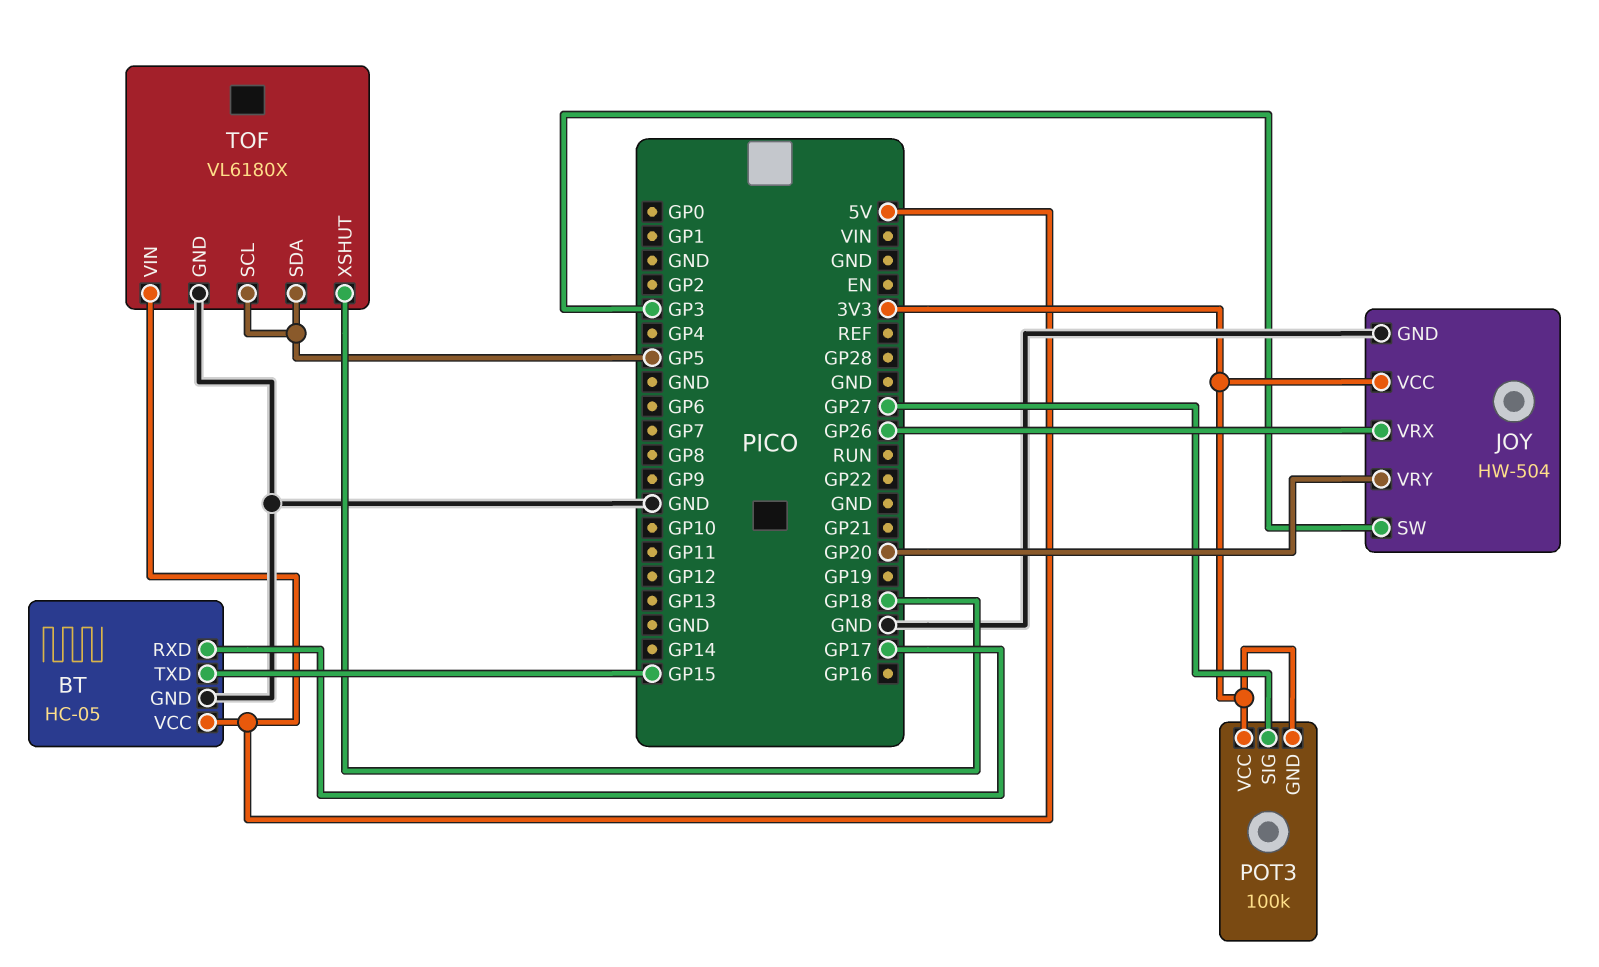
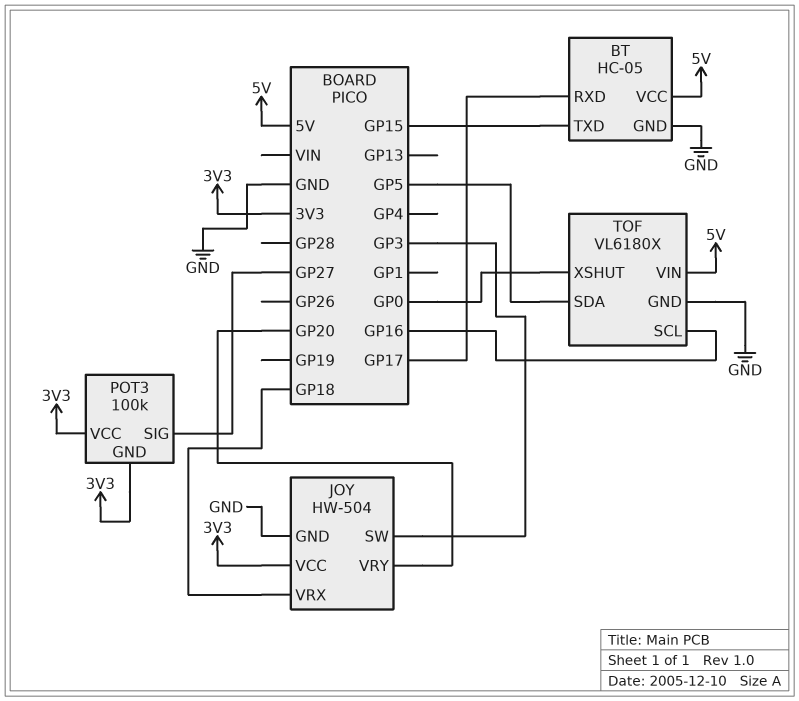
JOY pin VRX: GP26 -> GP18
TOF pin SCL: GP5 -> GP16
TOF pin XSHUT: GP18 -> GP0

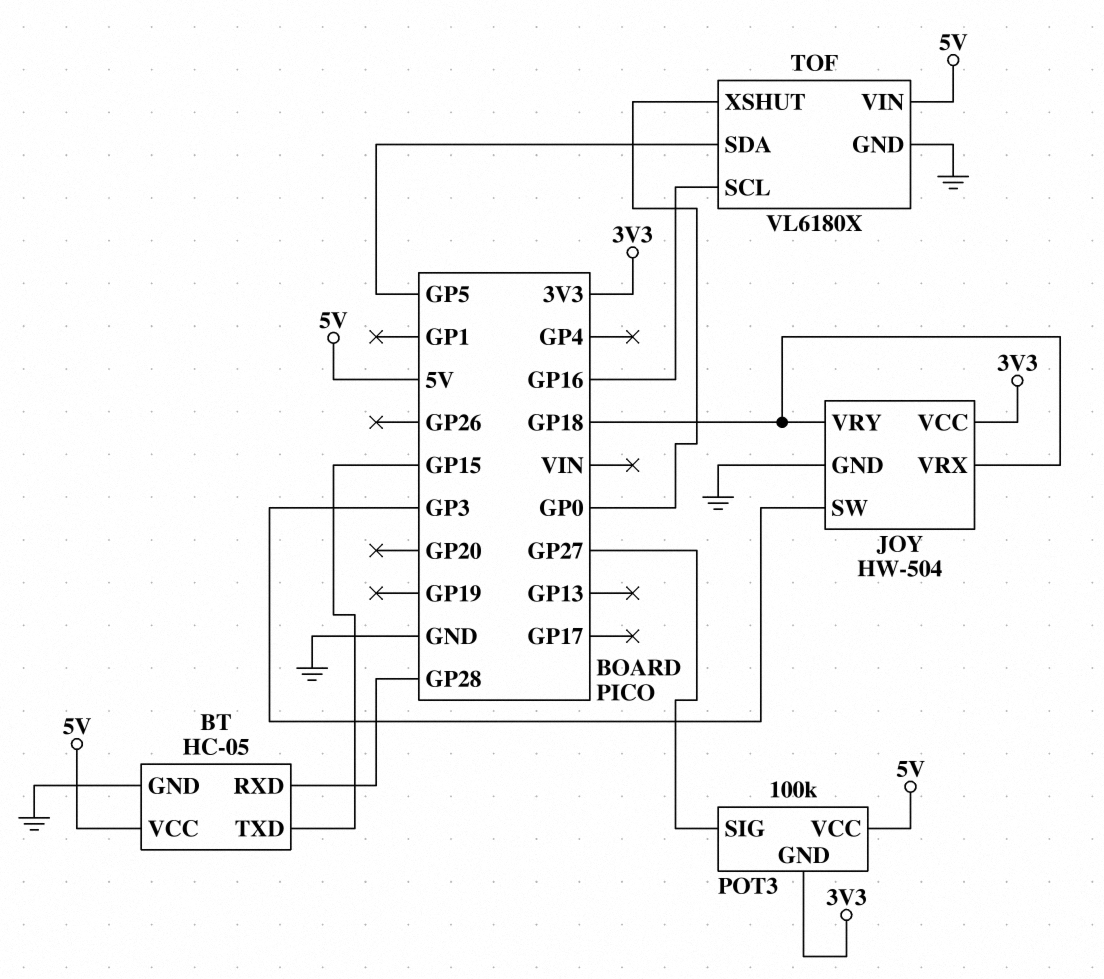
BT pin RXD: GP17 -> GP28
JOY pin VRY: GP20 -> GP18
POT3 pin VCC: 3V3 -> 5V

